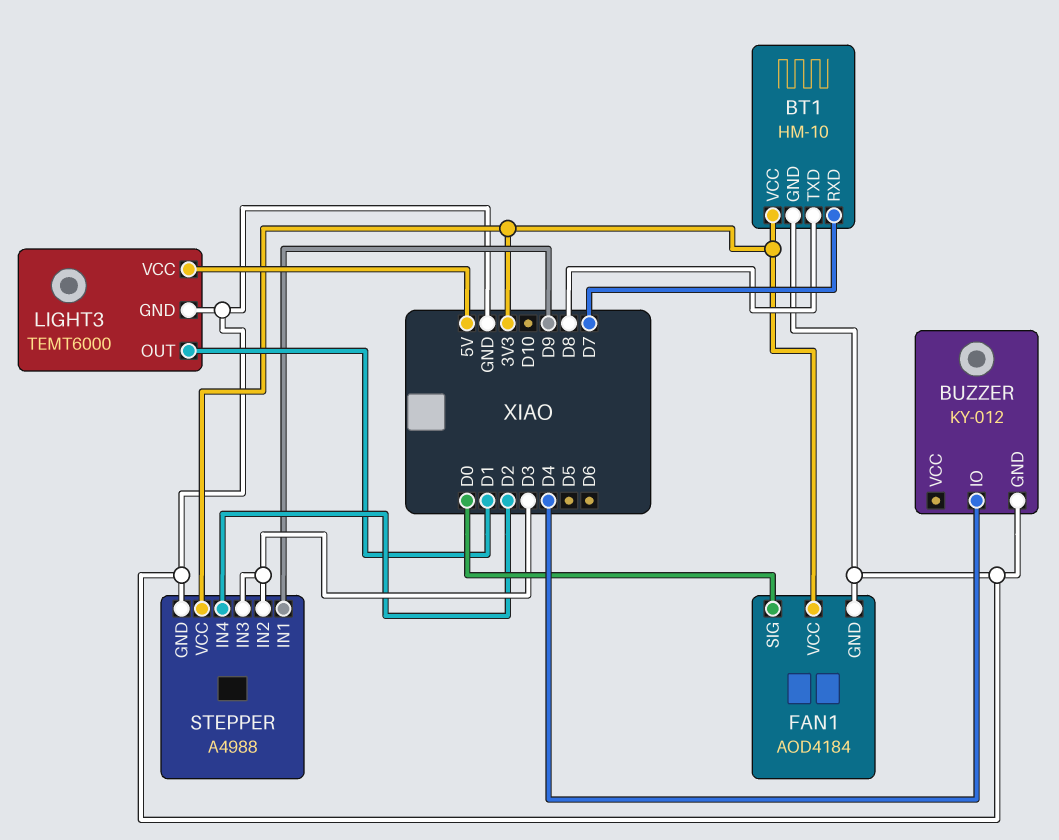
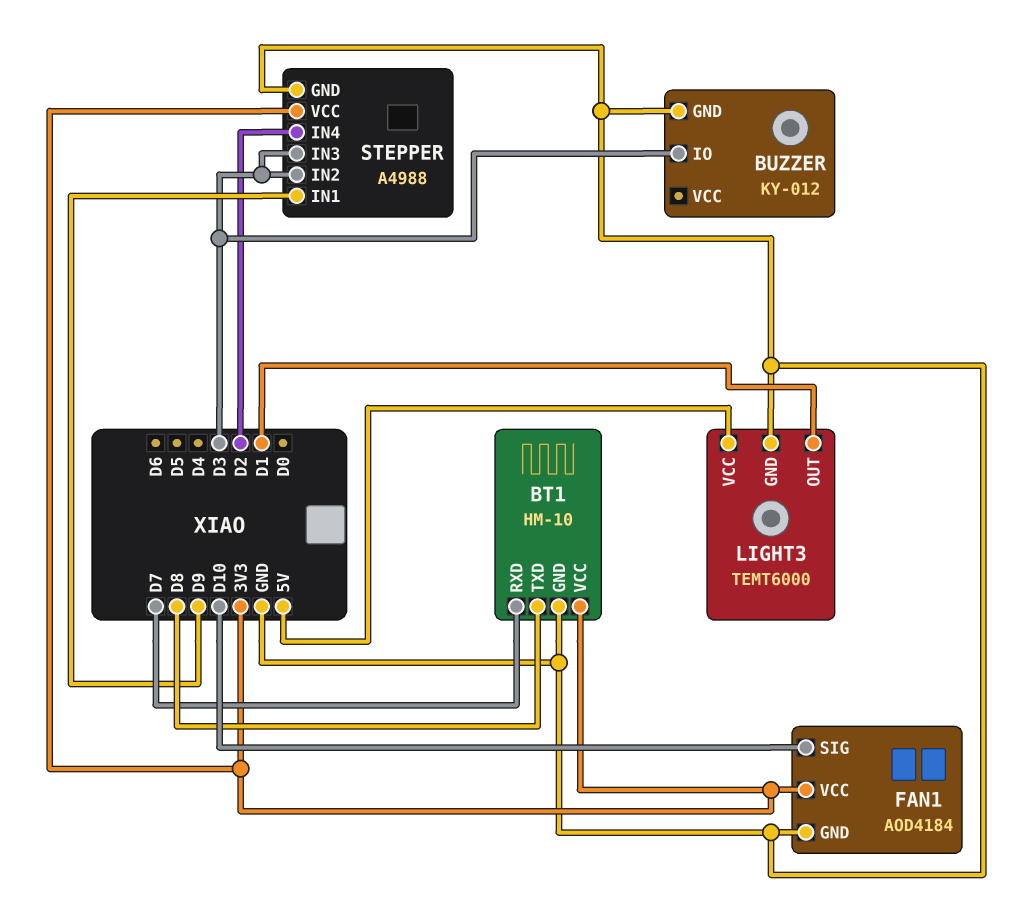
BUZZER pin IO: D4 -> D3
FAN1 pin SIG: D0 -> D10

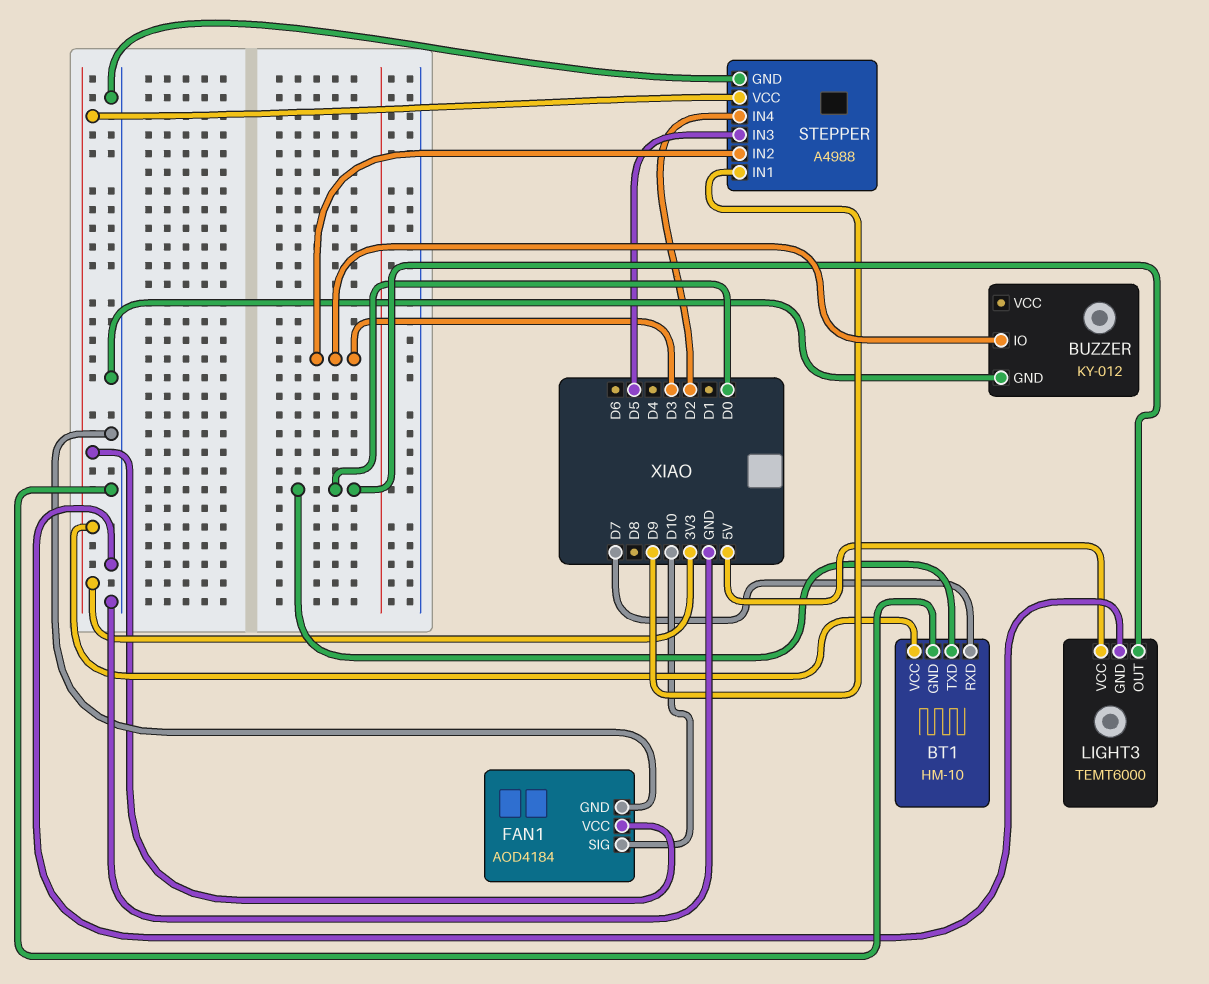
BT1 pin TXD: D8 -> D0
LIGHT3 pin OUT: D1 -> D0
STEPPER pin IN3: D3 -> D5

